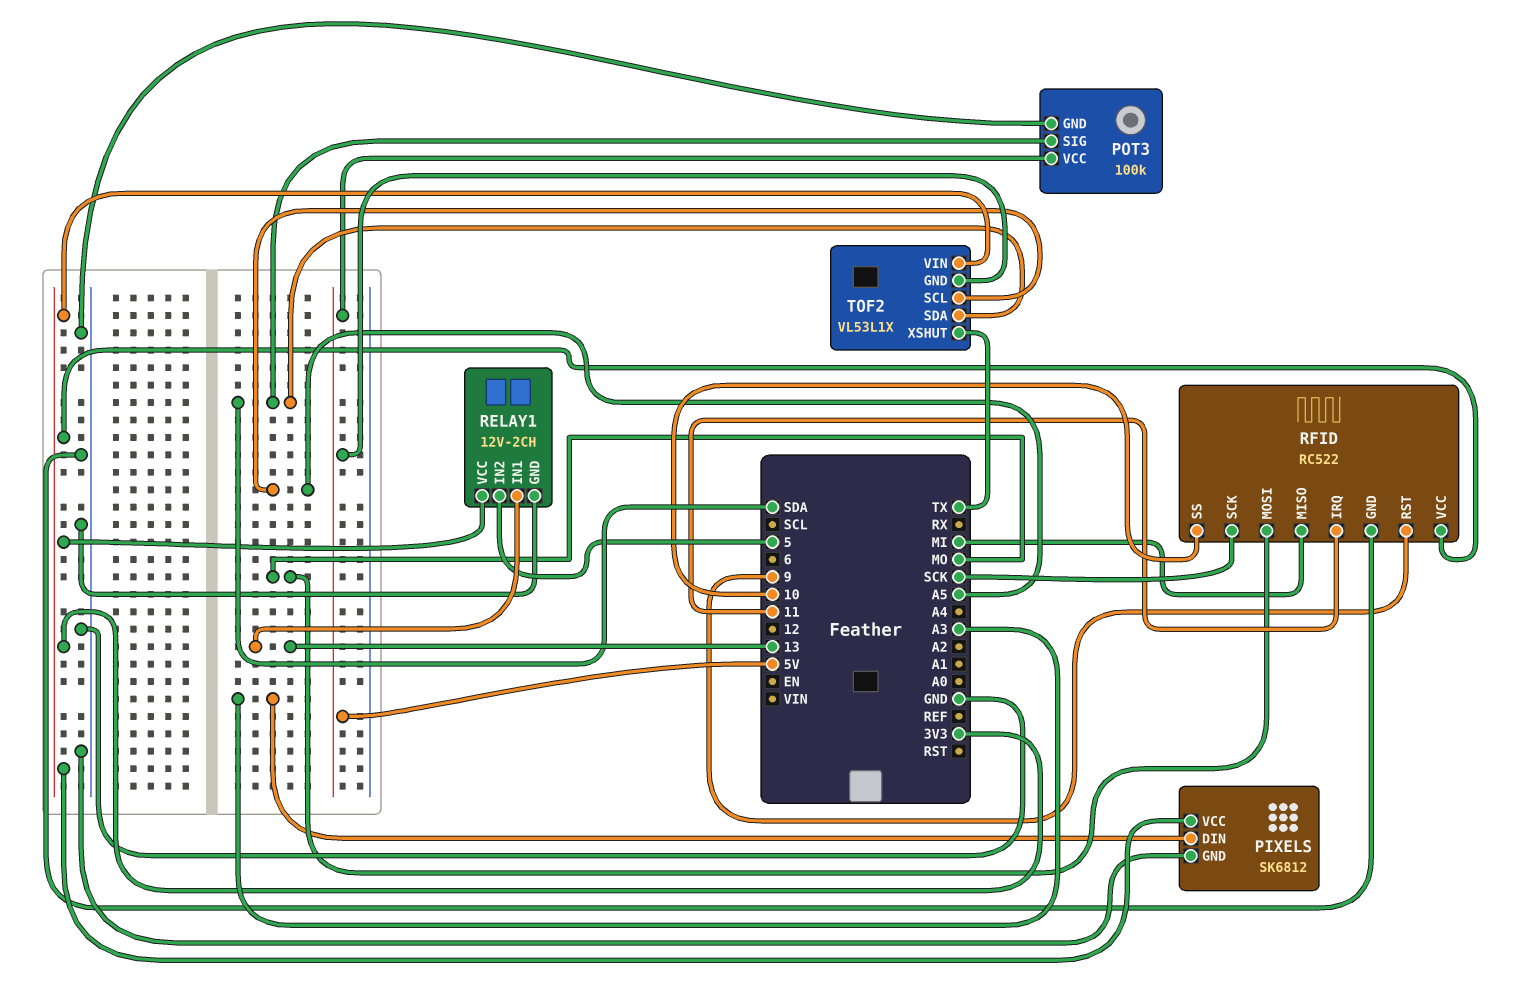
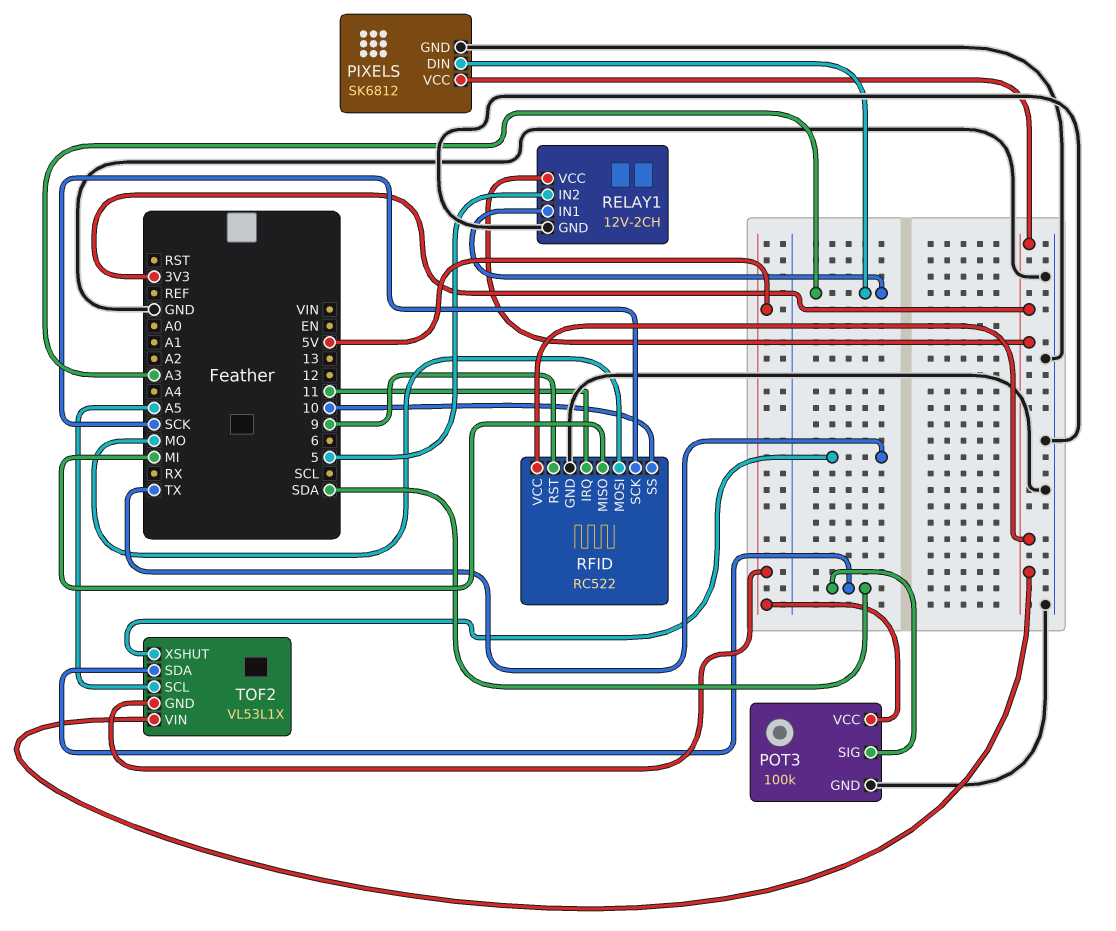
RELAY1 pin IN1: 13 -> A3

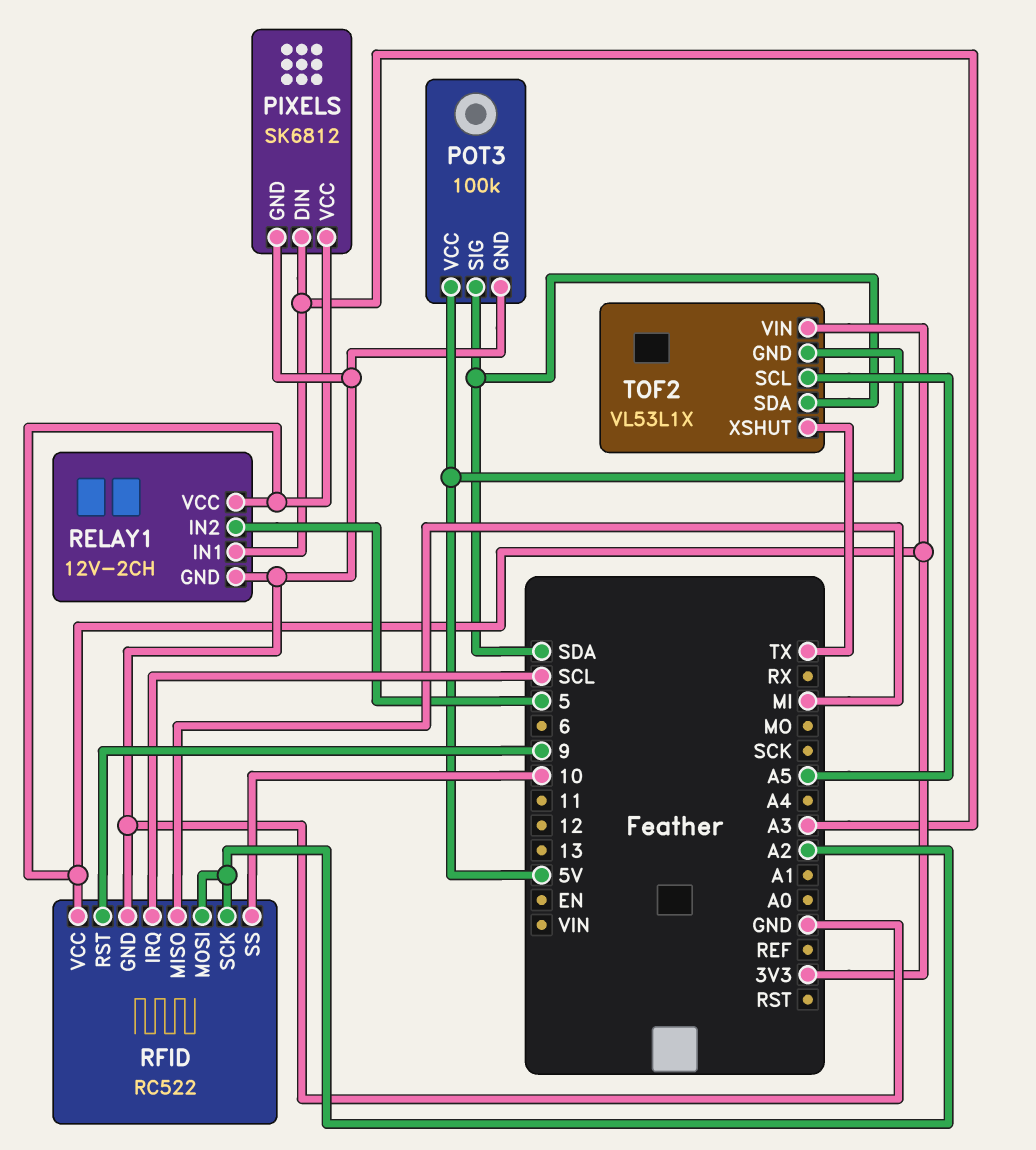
RFID pin IRQ: 11 -> SCL
RFID pin MOSI: MO -> A2
RFID pin SCK: SCK -> A2

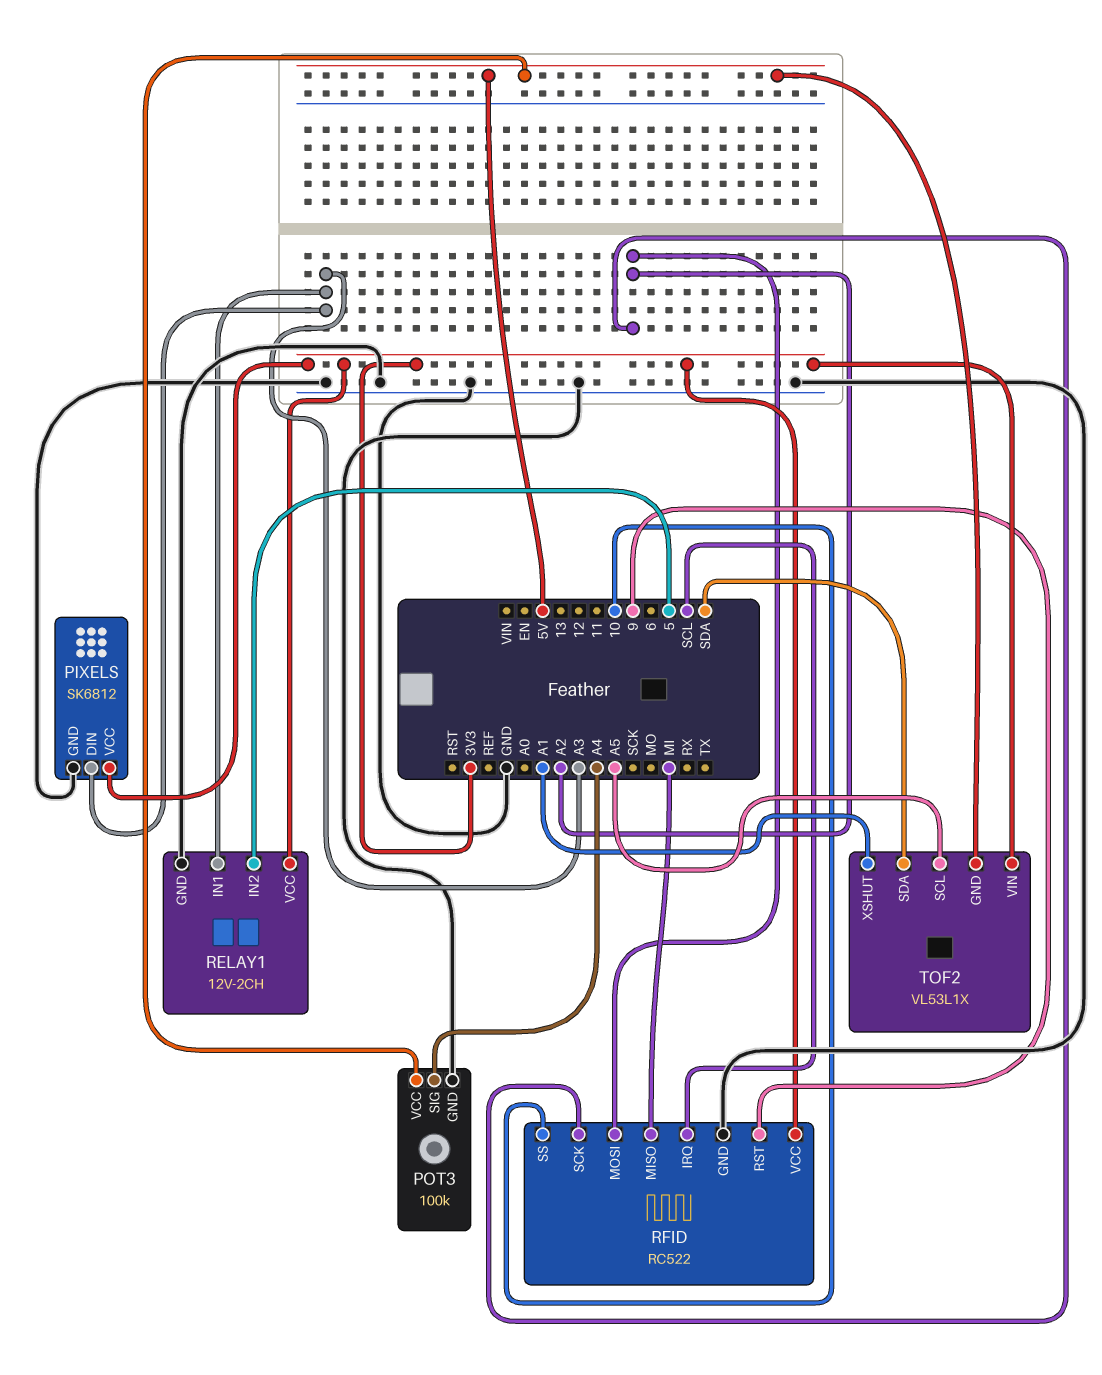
POT3 pin SIG: SDA -> A4
TOF2 pin XSHUT: TX -> A1

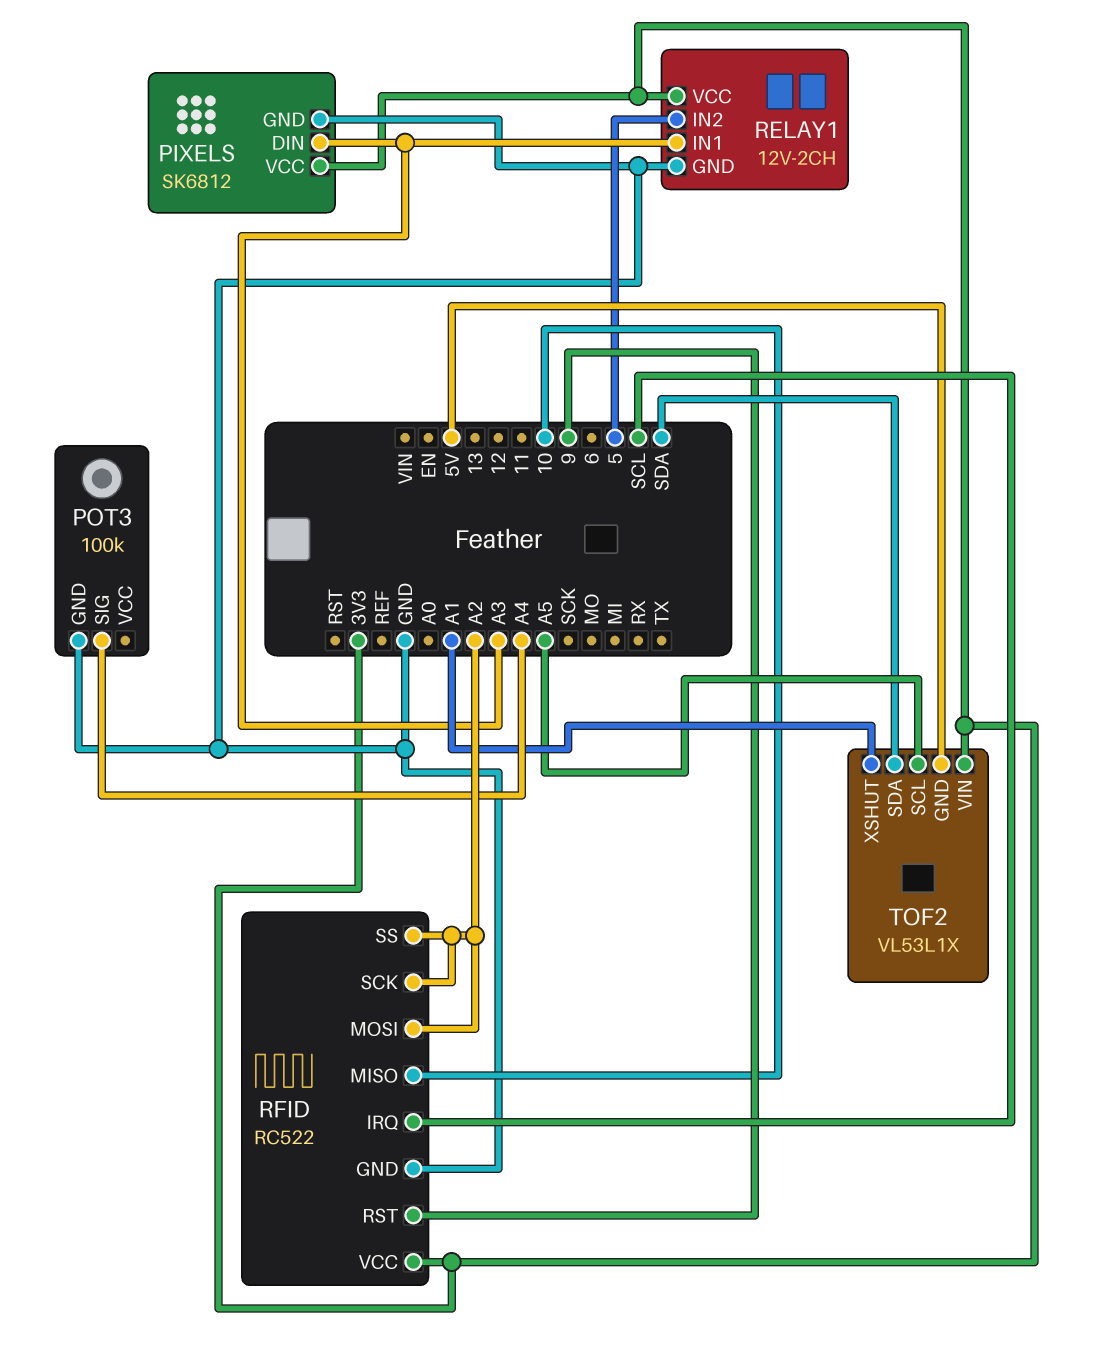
POT3 pin VCC: 5V -> none
RFID pin MISO: MI -> 10
RFID pin SS: 10 -> A2

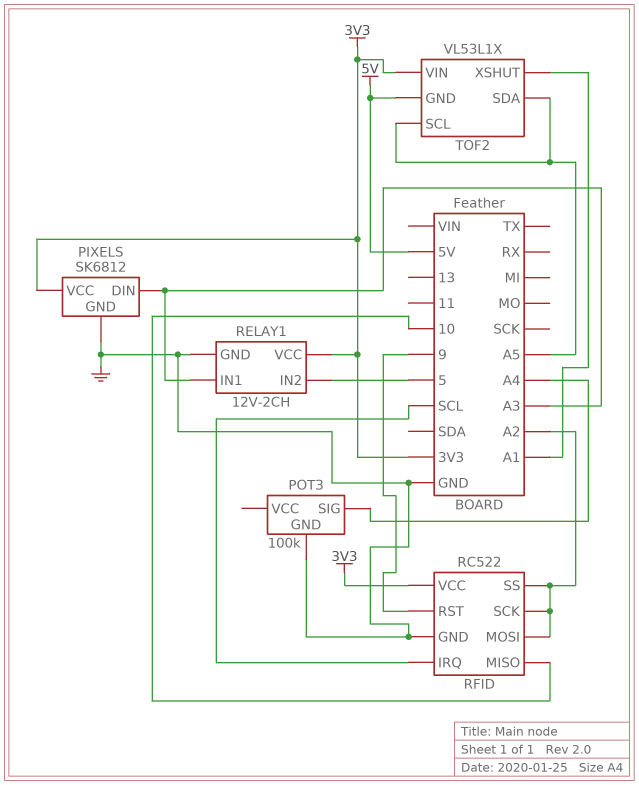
TOF2 pin SDA: SDA -> A5

